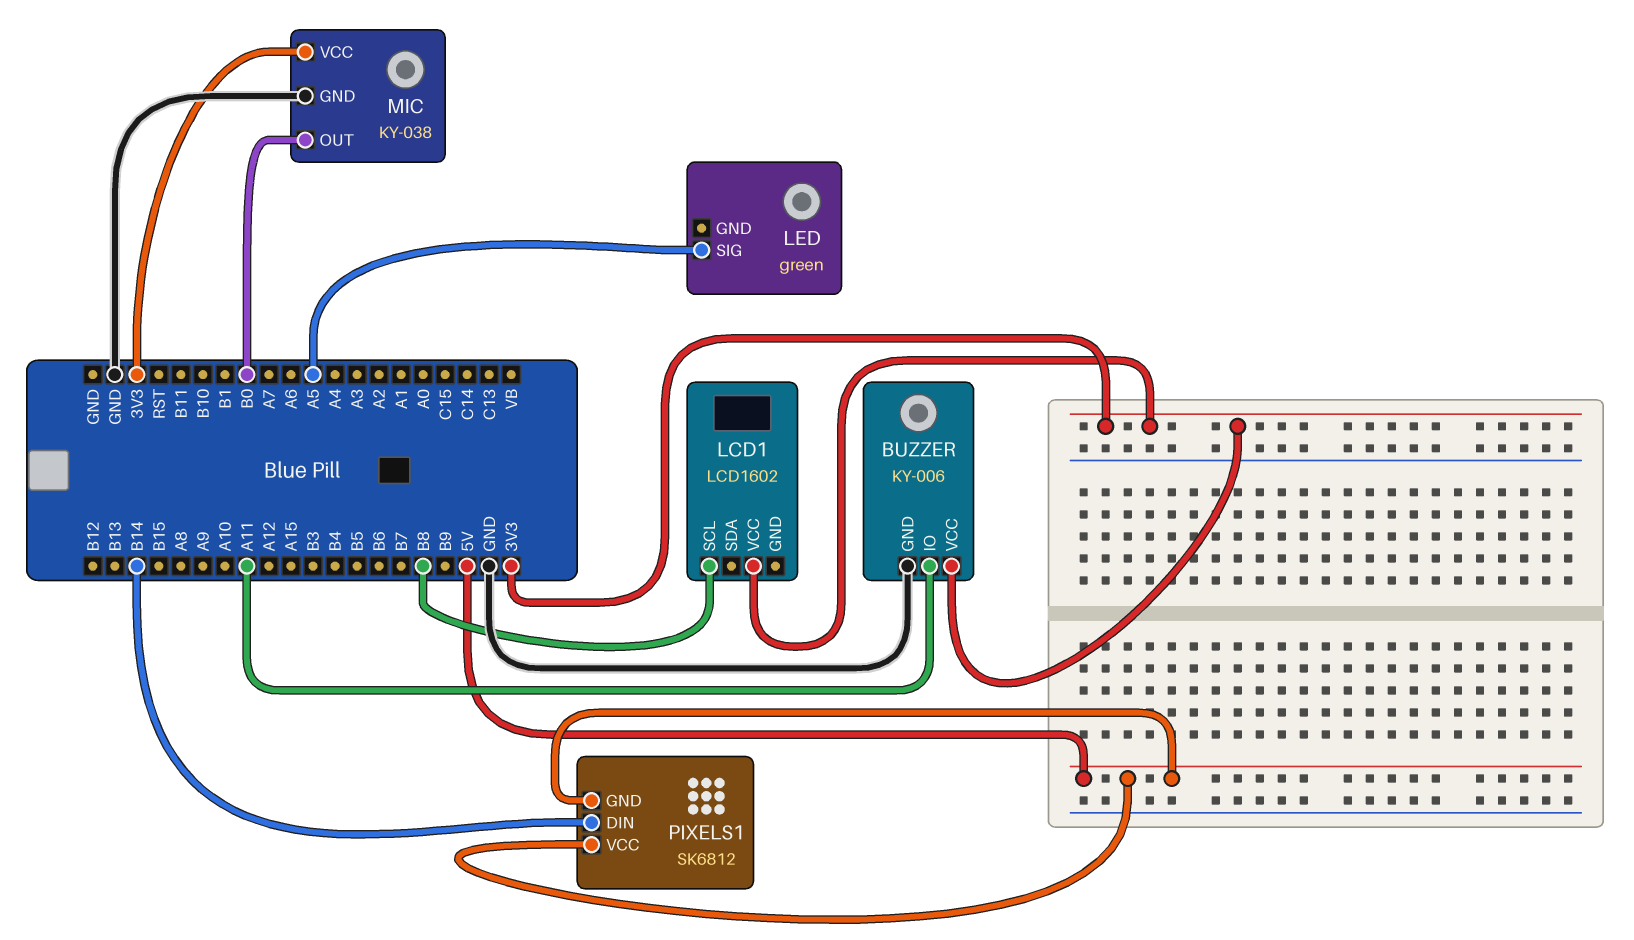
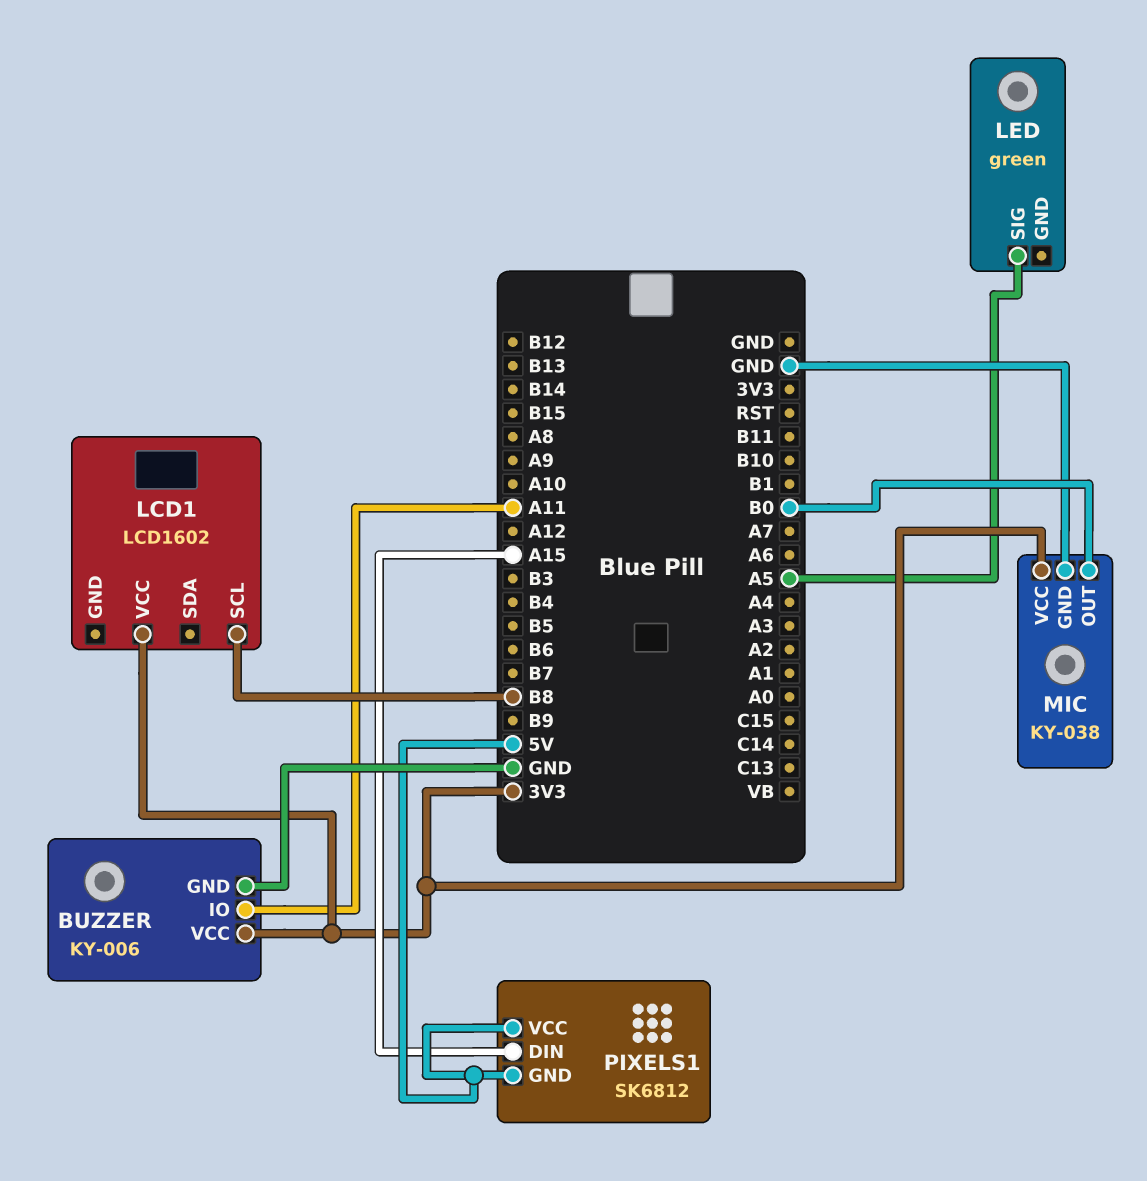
PIXELS1 pin DIN: B14 -> A15

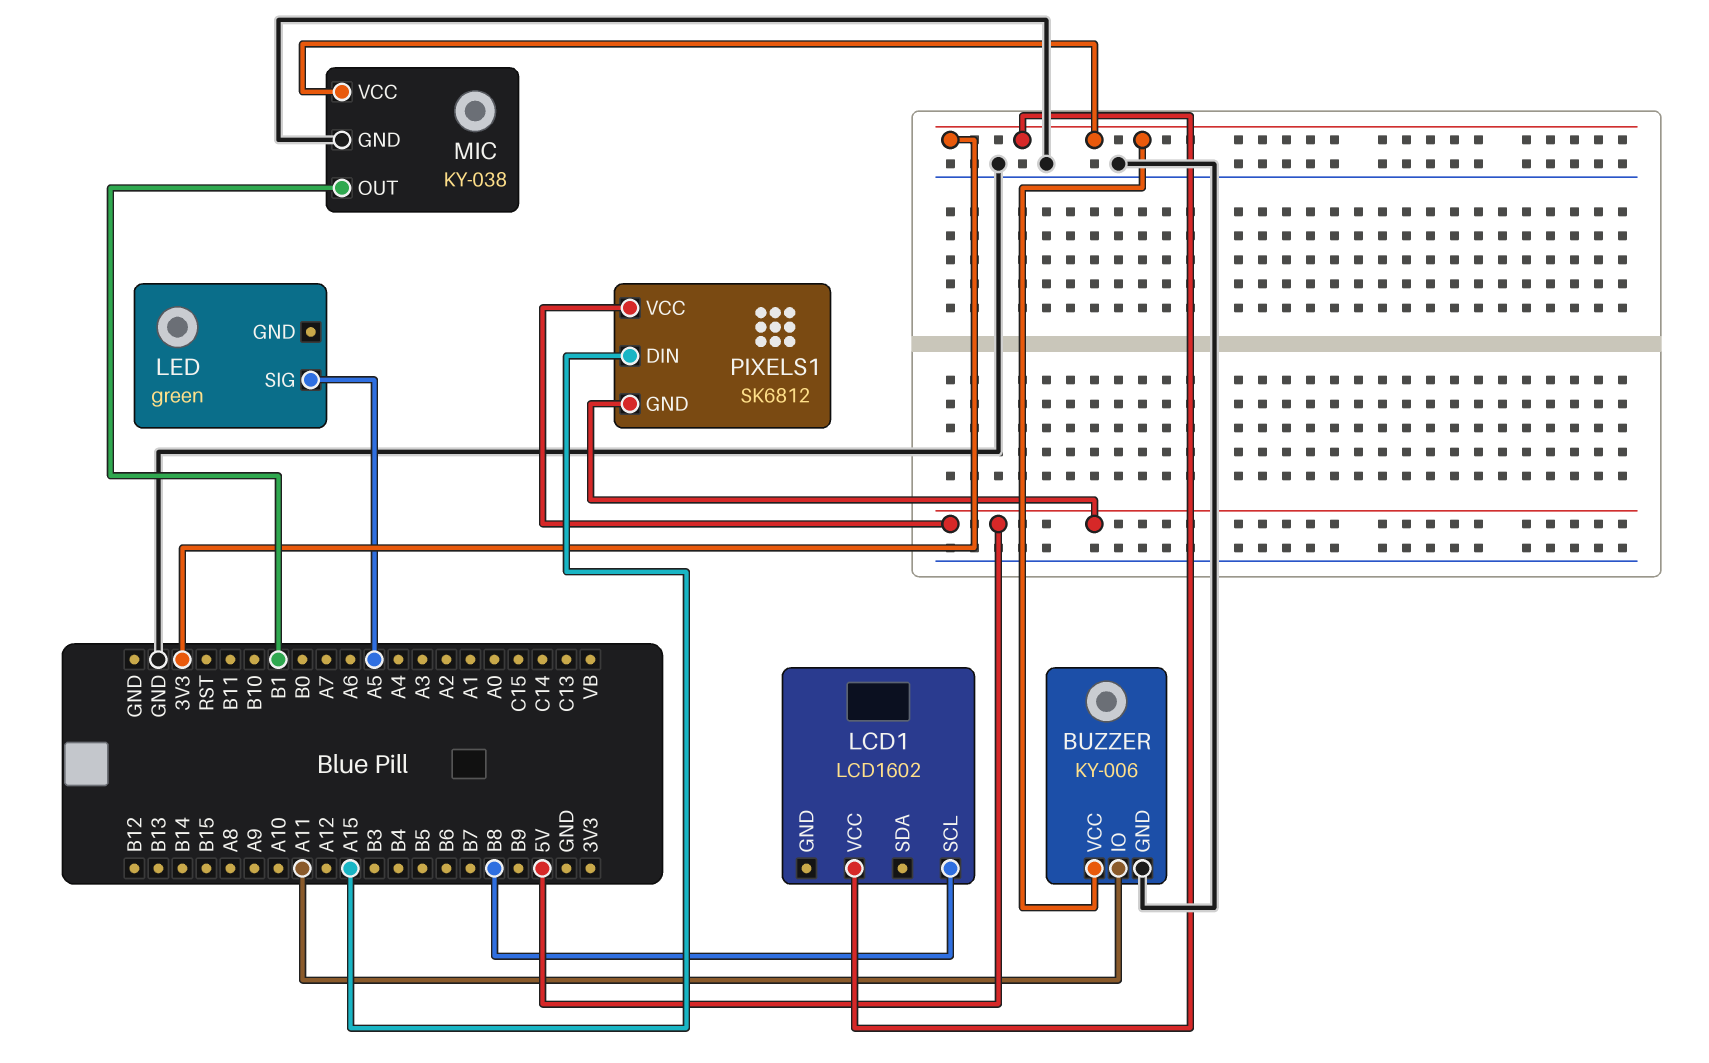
MIC pin OUT: B0 -> B1

